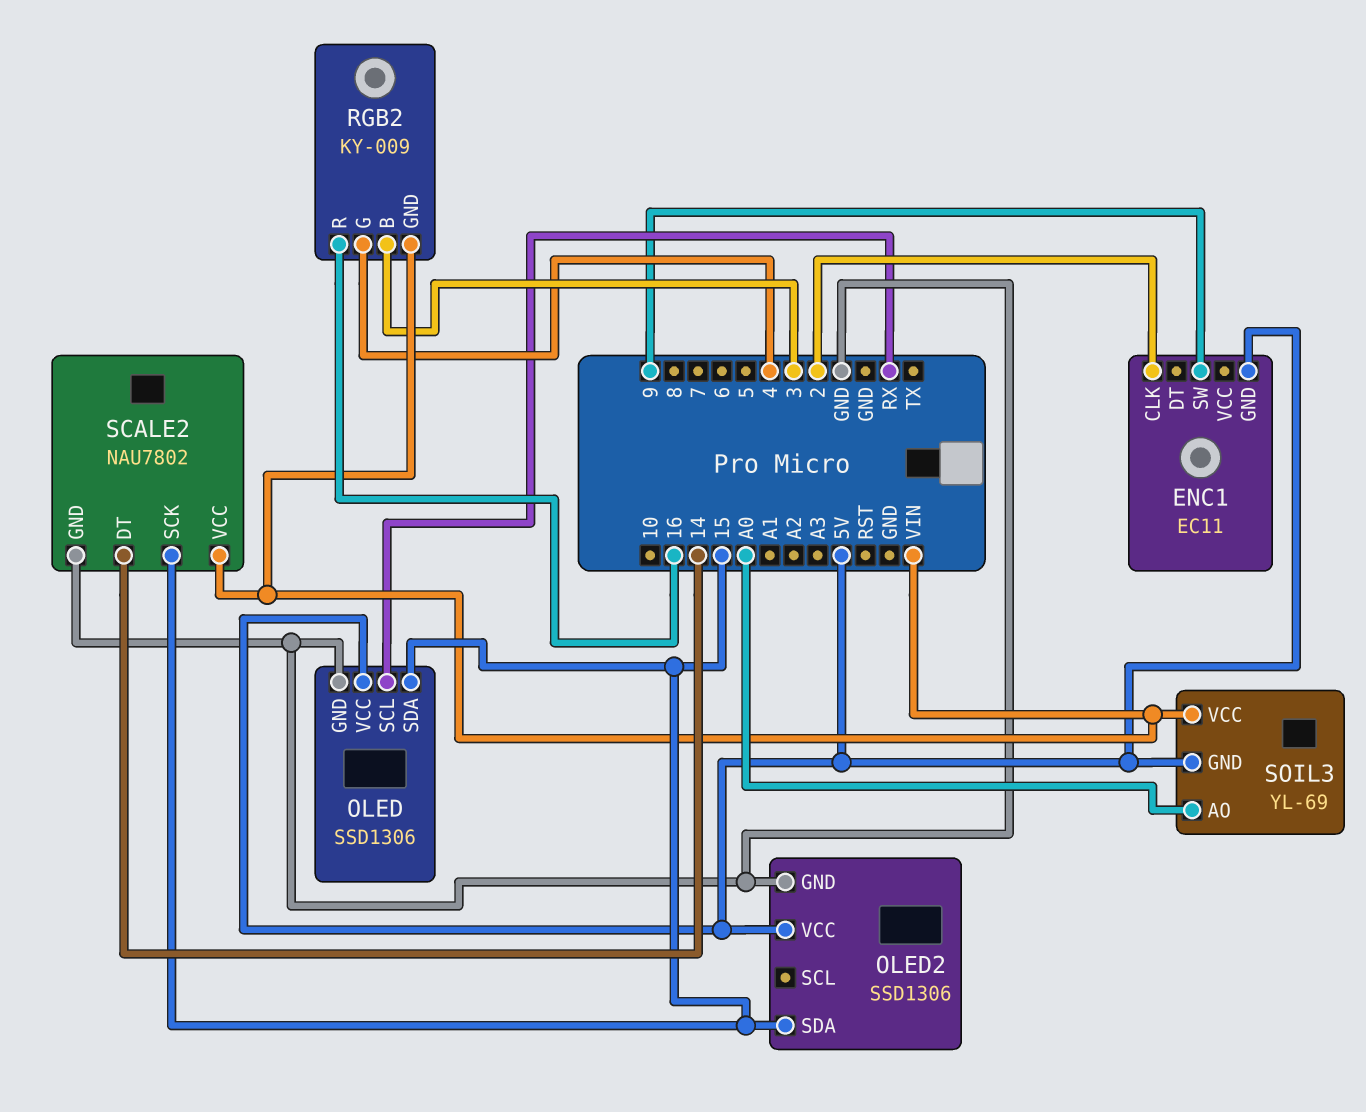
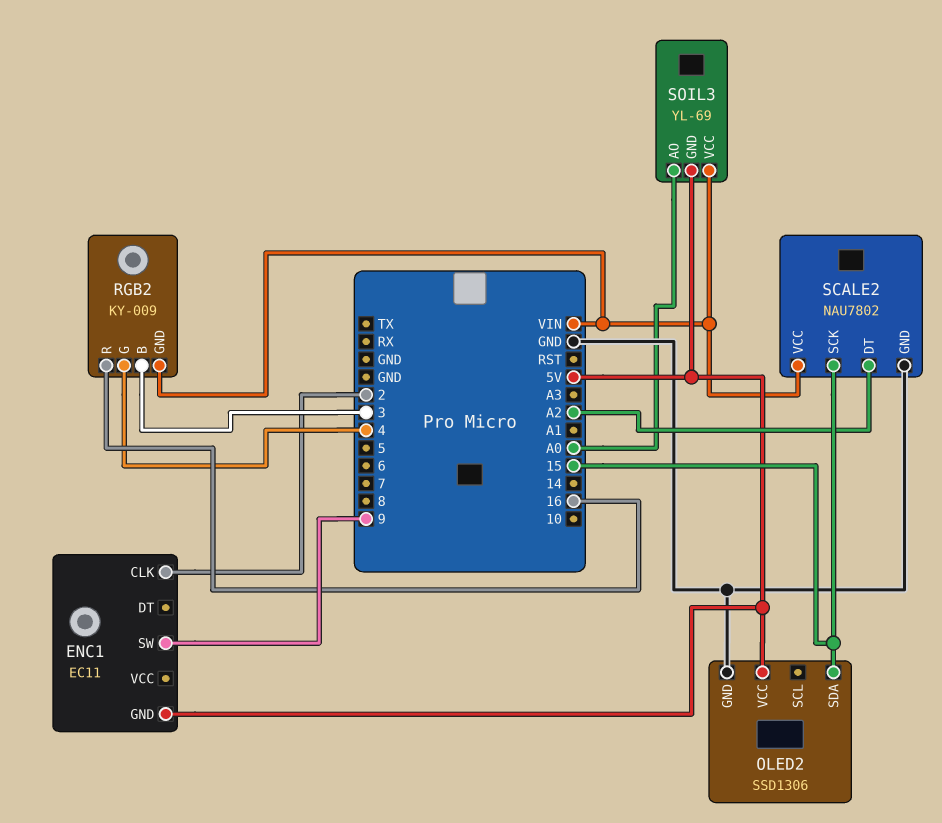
OLED: SSD1306 -> none
OLED pin GND: GND -> none
OLED pin SCL: RX -> none
OLED pin SDA: 15 -> none
OLED pin VCC: 5V -> none
SCALE2 pin DT: 14 -> A2

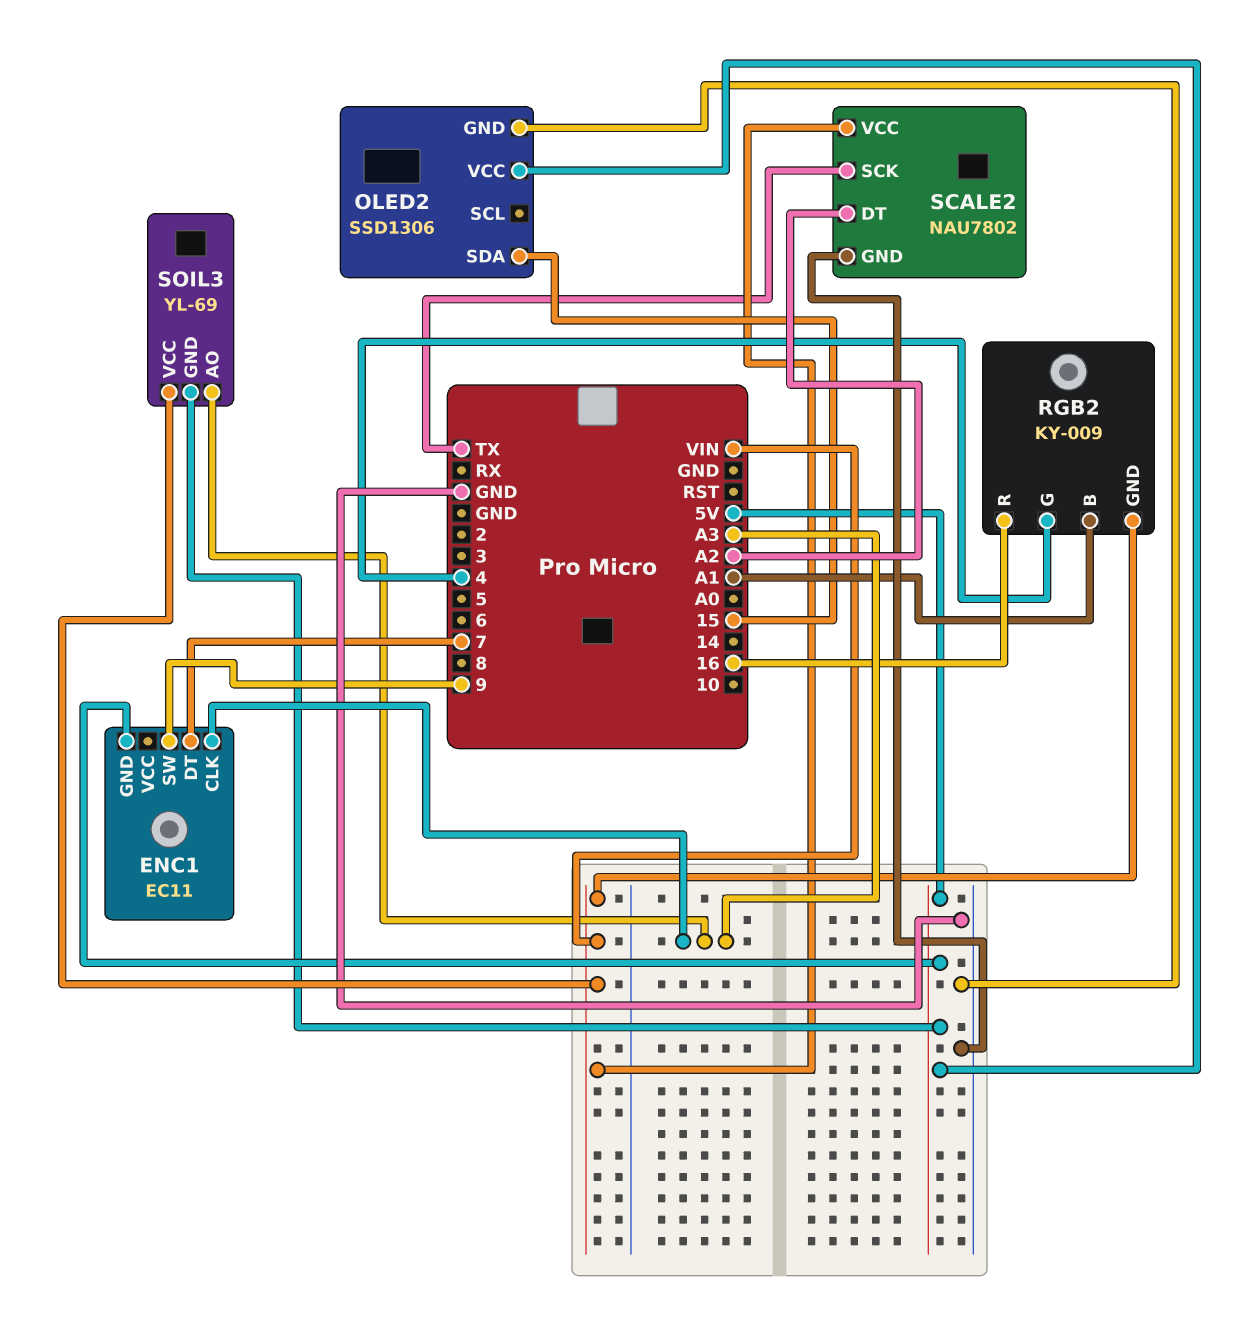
ENC1 pin CLK: 2 -> A3
ENC1 pin DT: none -> 7
RGB2 pin B: 3 -> A1
SCALE2 pin SCK: 15 -> TX
SOIL3 pin AO: A0 -> A3

